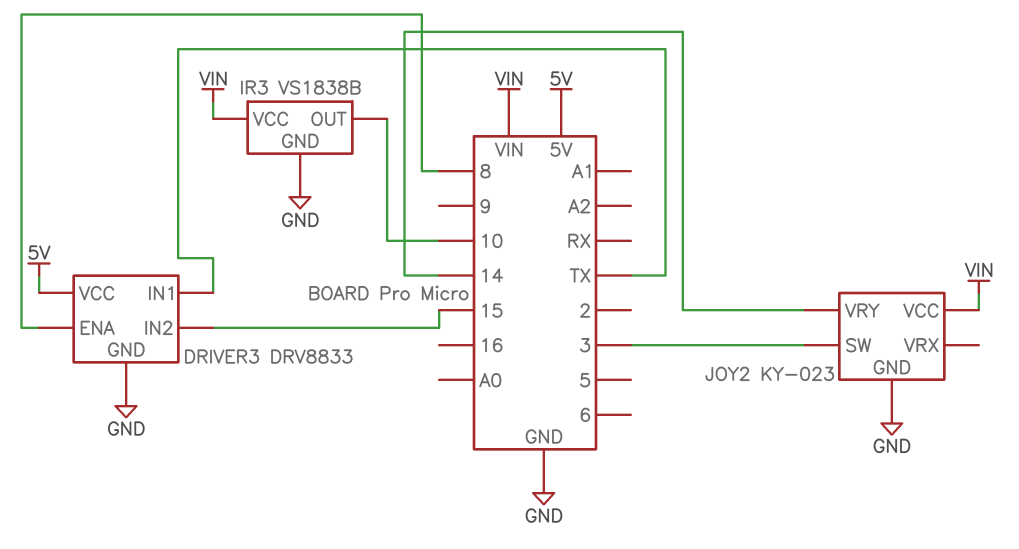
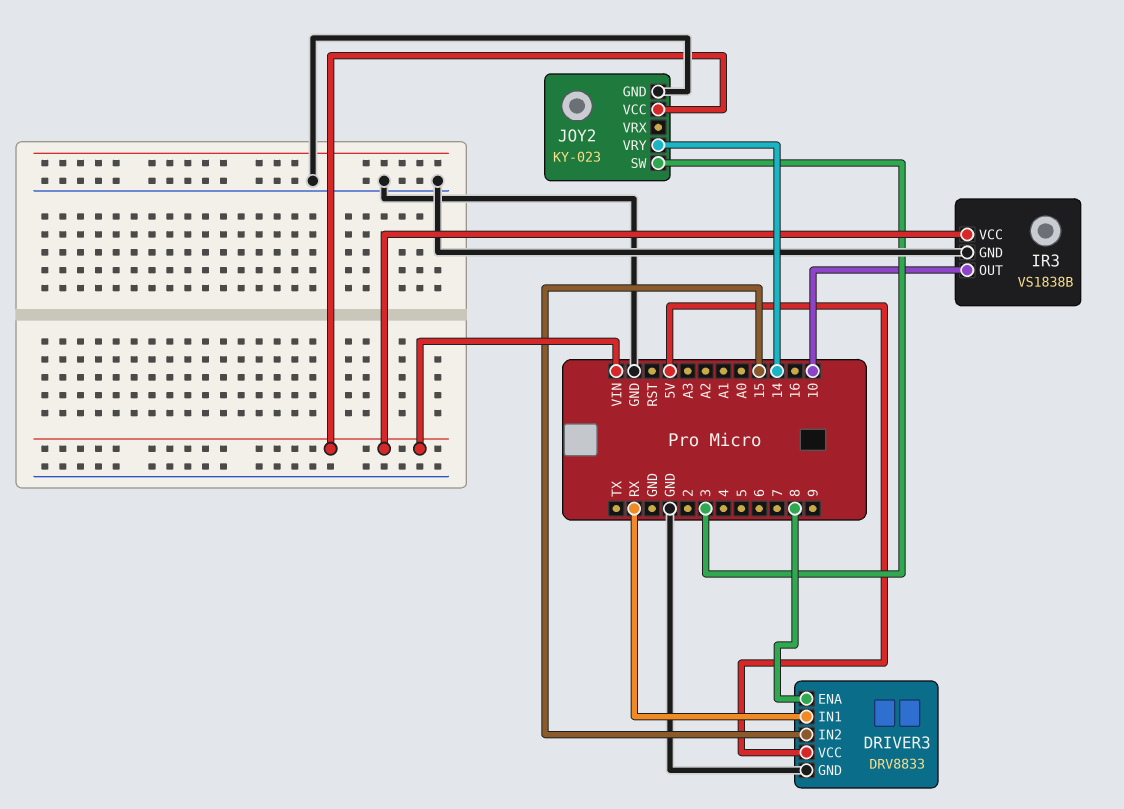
DRIVER3 pin IN1: TX -> RX

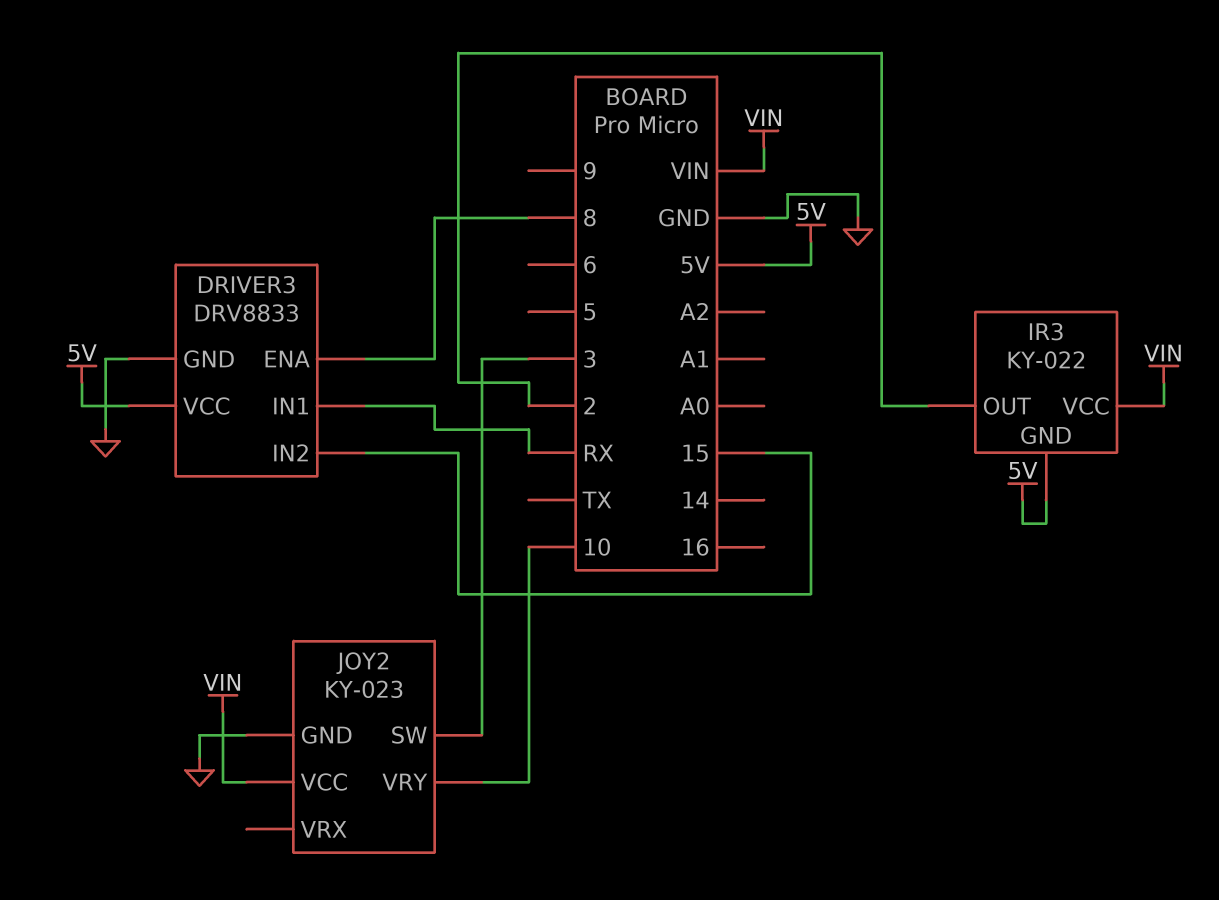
IR3: VS1838B -> KY-022
IR3 pin GND: GND -> 5V
IR3 pin OUT: 10 -> 2
JOY2 pin VRY: 14 -> 10

